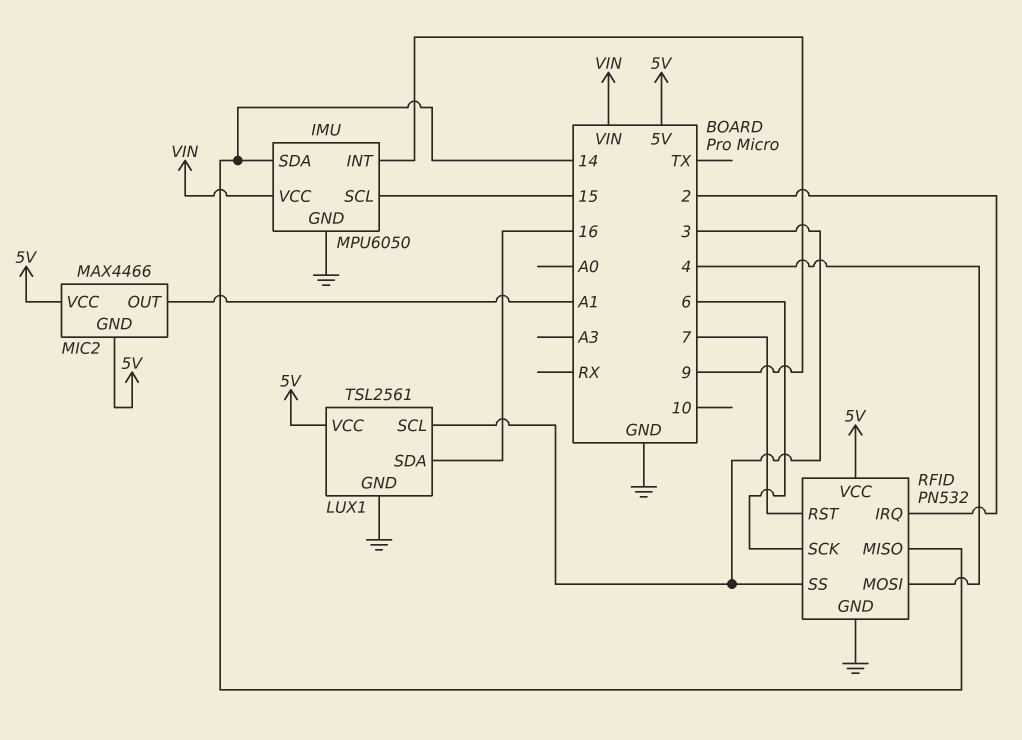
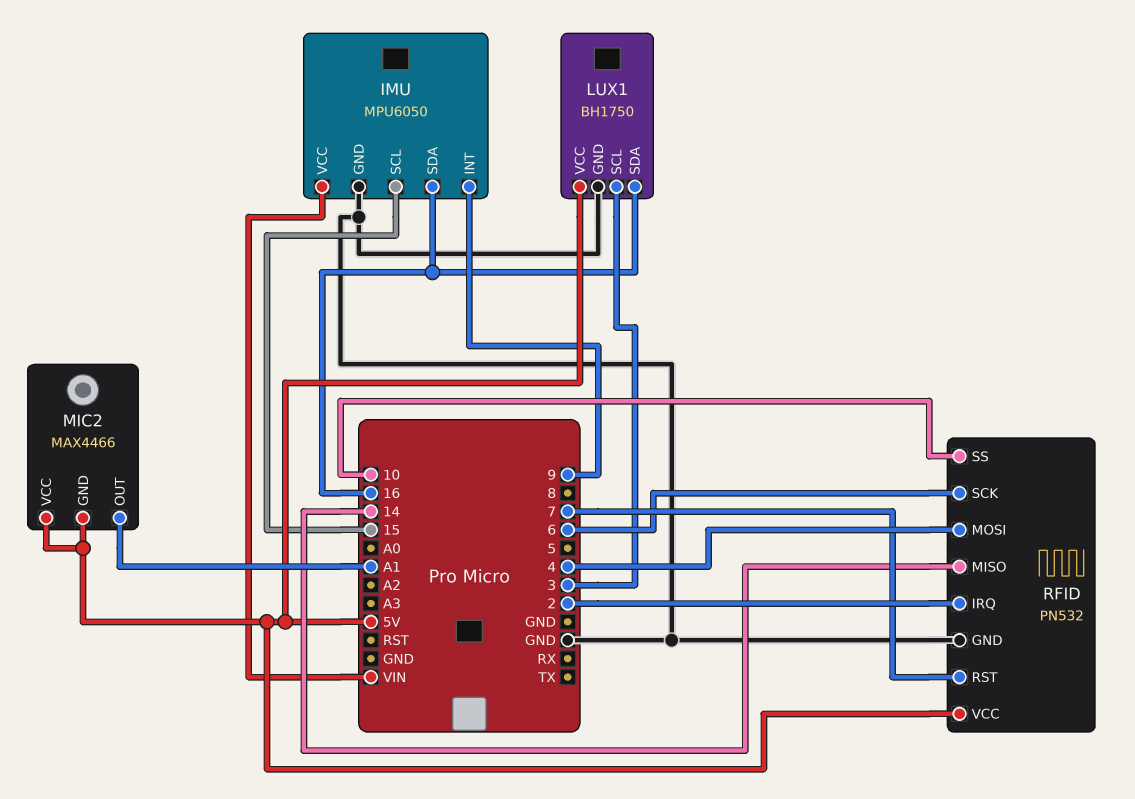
IMU pin SDA: 14 -> 16
LUX1: TSL2561 -> BH1750
RFID pin SS: 3 -> 10

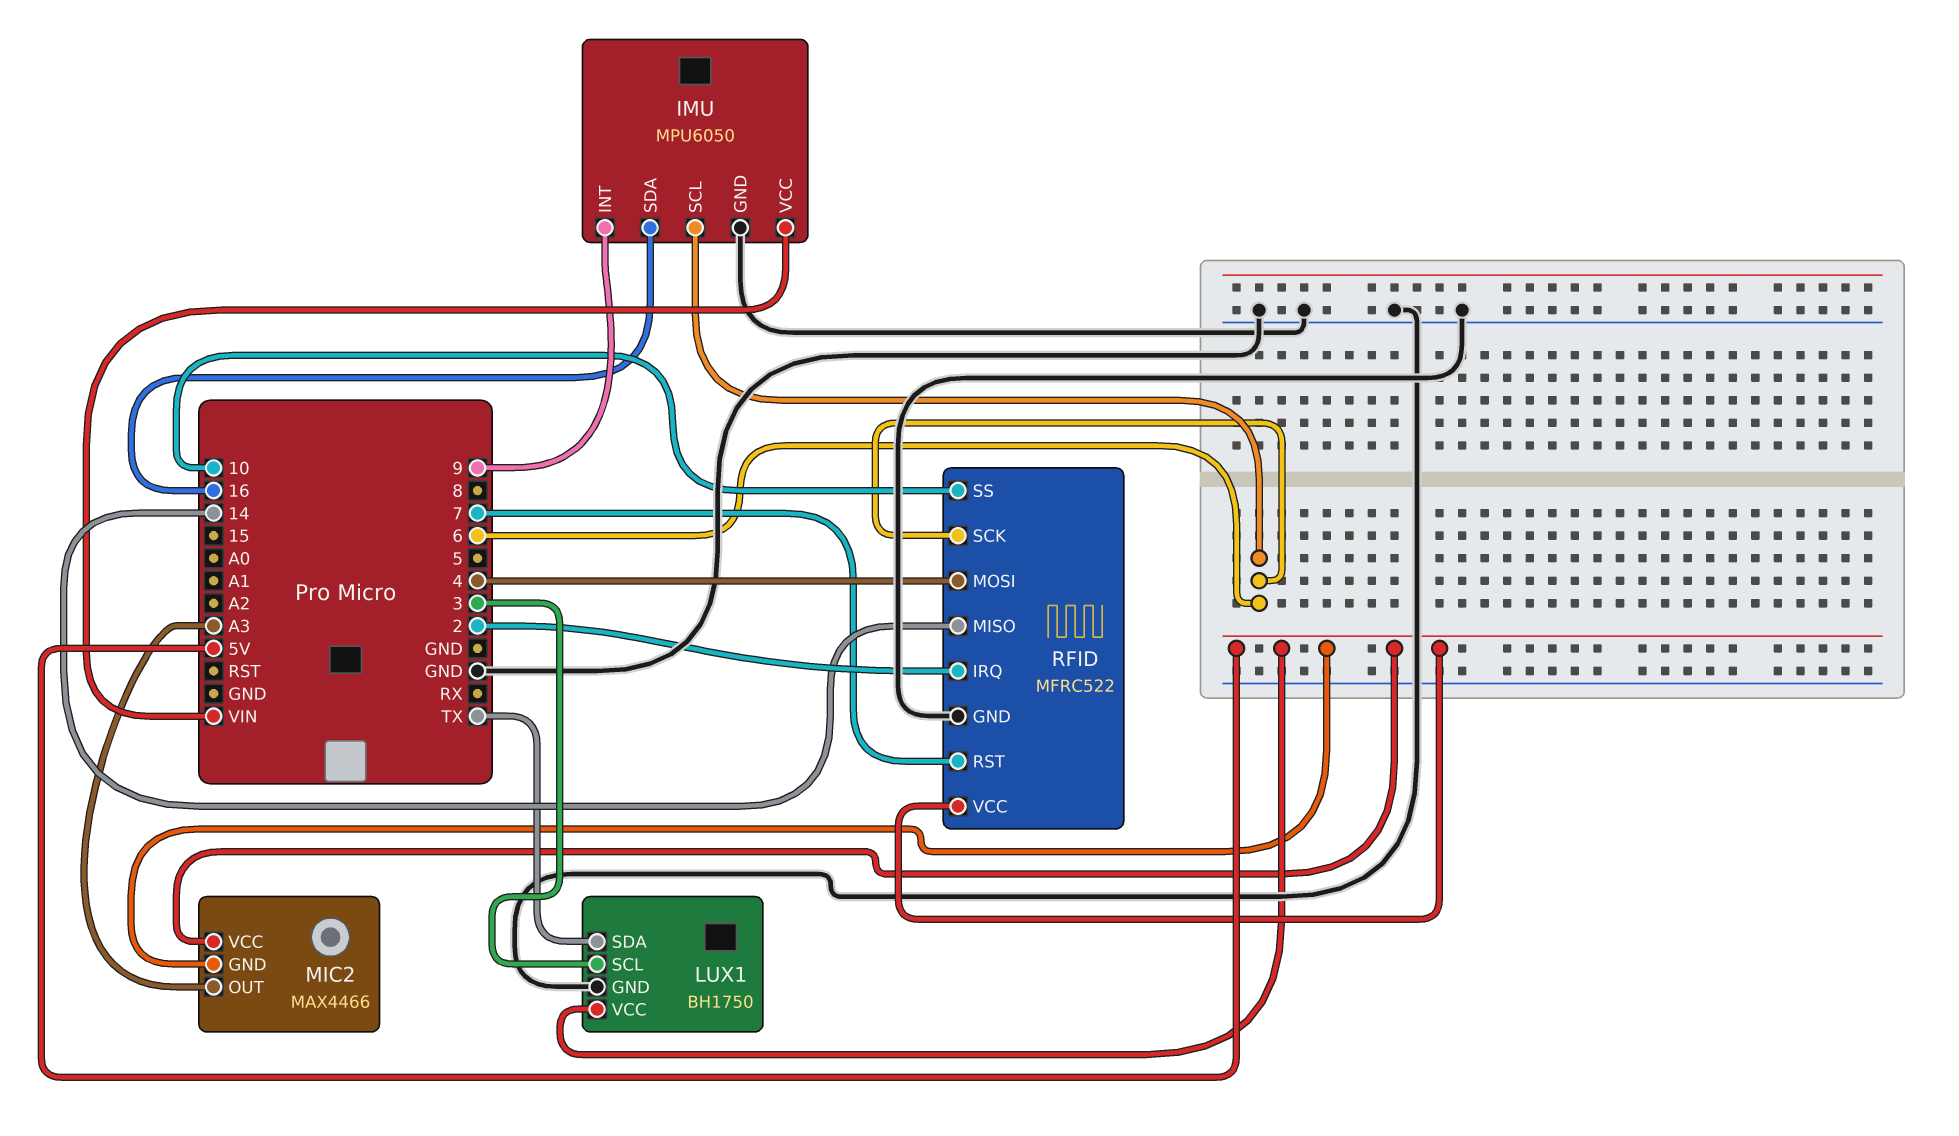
IMU pin SCL: 15 -> 6
LUX1 pin SDA: 16 -> TX
MIC2 pin OUT: A1 -> A3
RFID: PN532 -> MFRC522

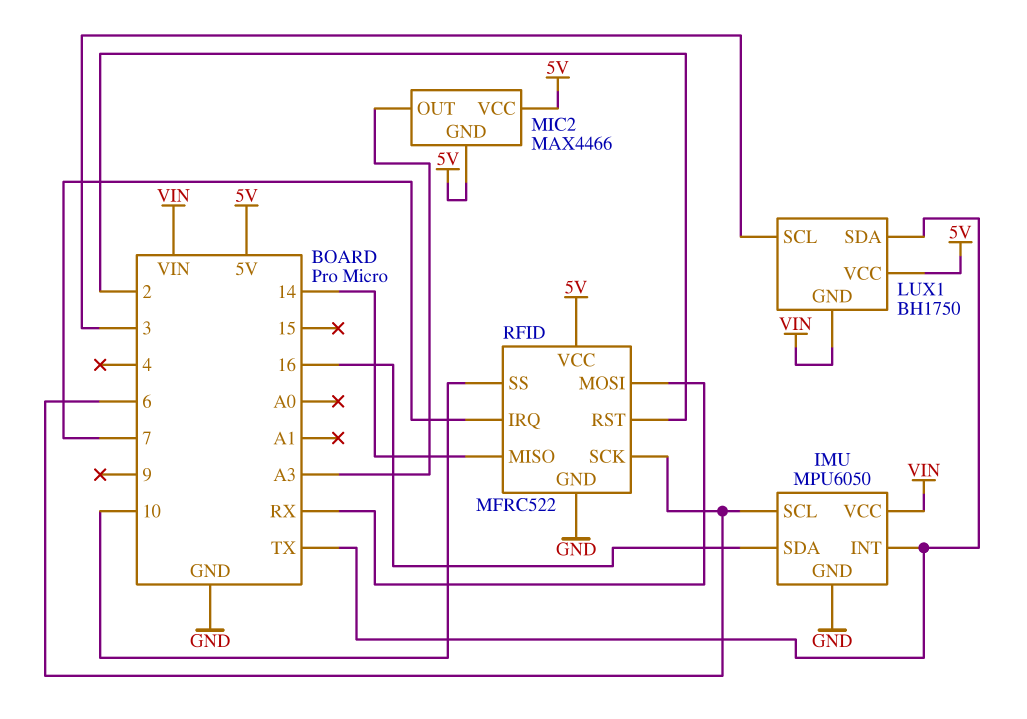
IMU pin INT: 9 -> TX
LUX1 pin GND: GND -> VIN
RFID pin IRQ: 2 -> 7
RFID pin MOSI: 4 -> RX
RFID pin RST: 7 -> 2

